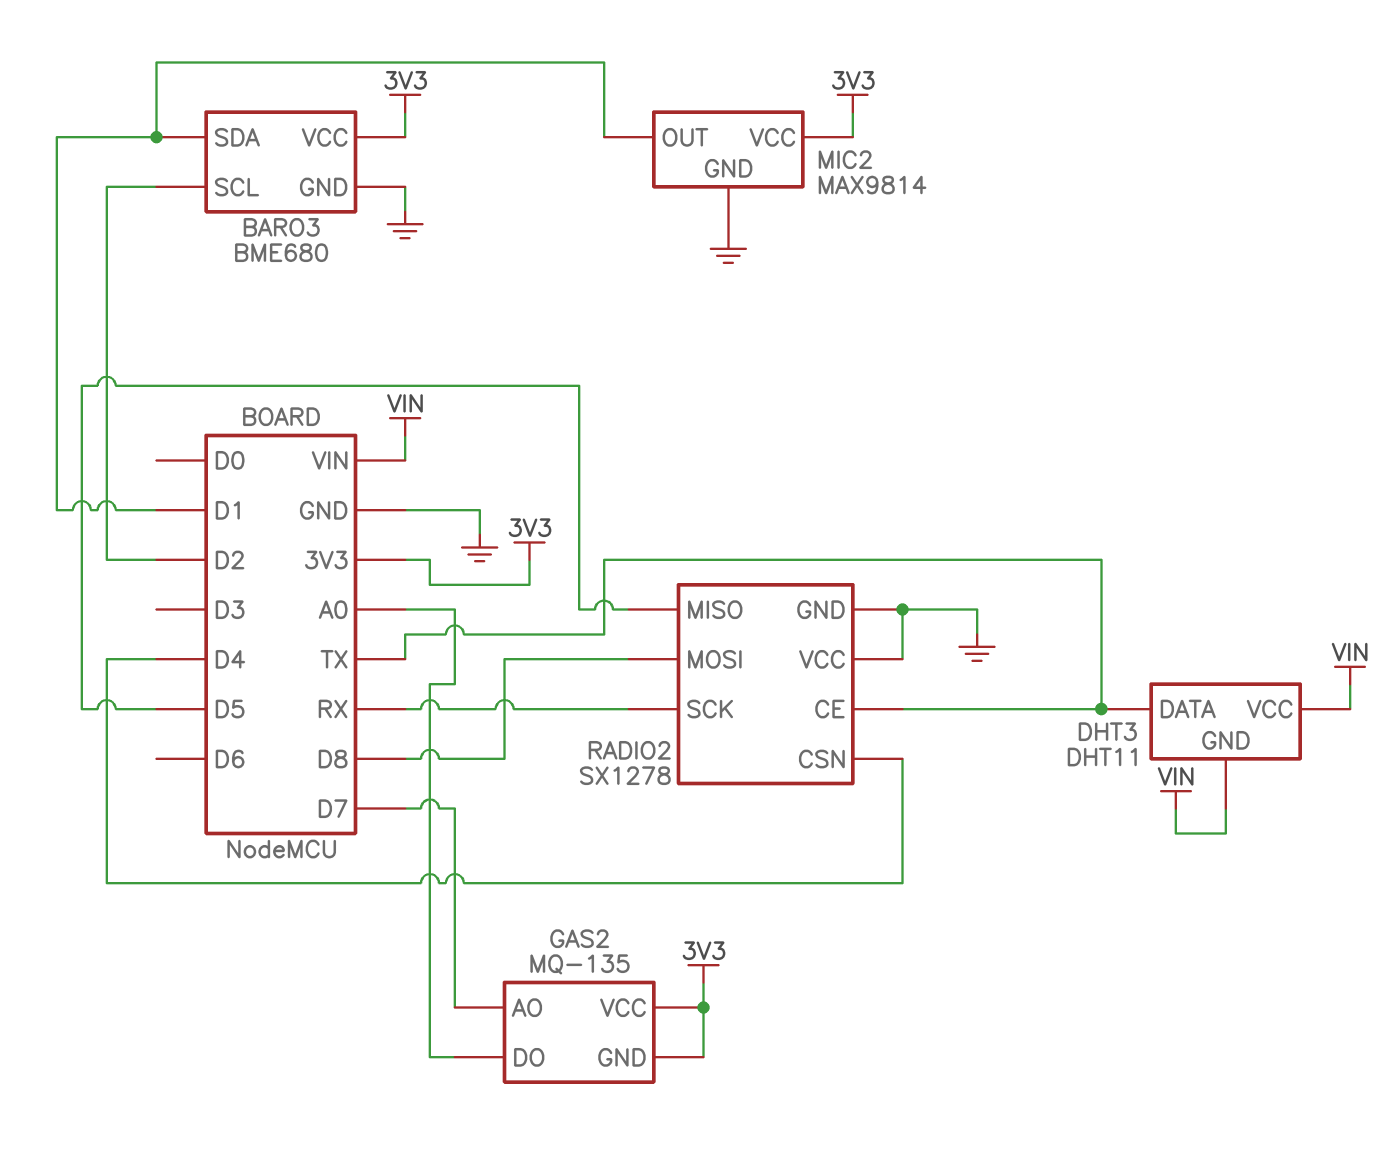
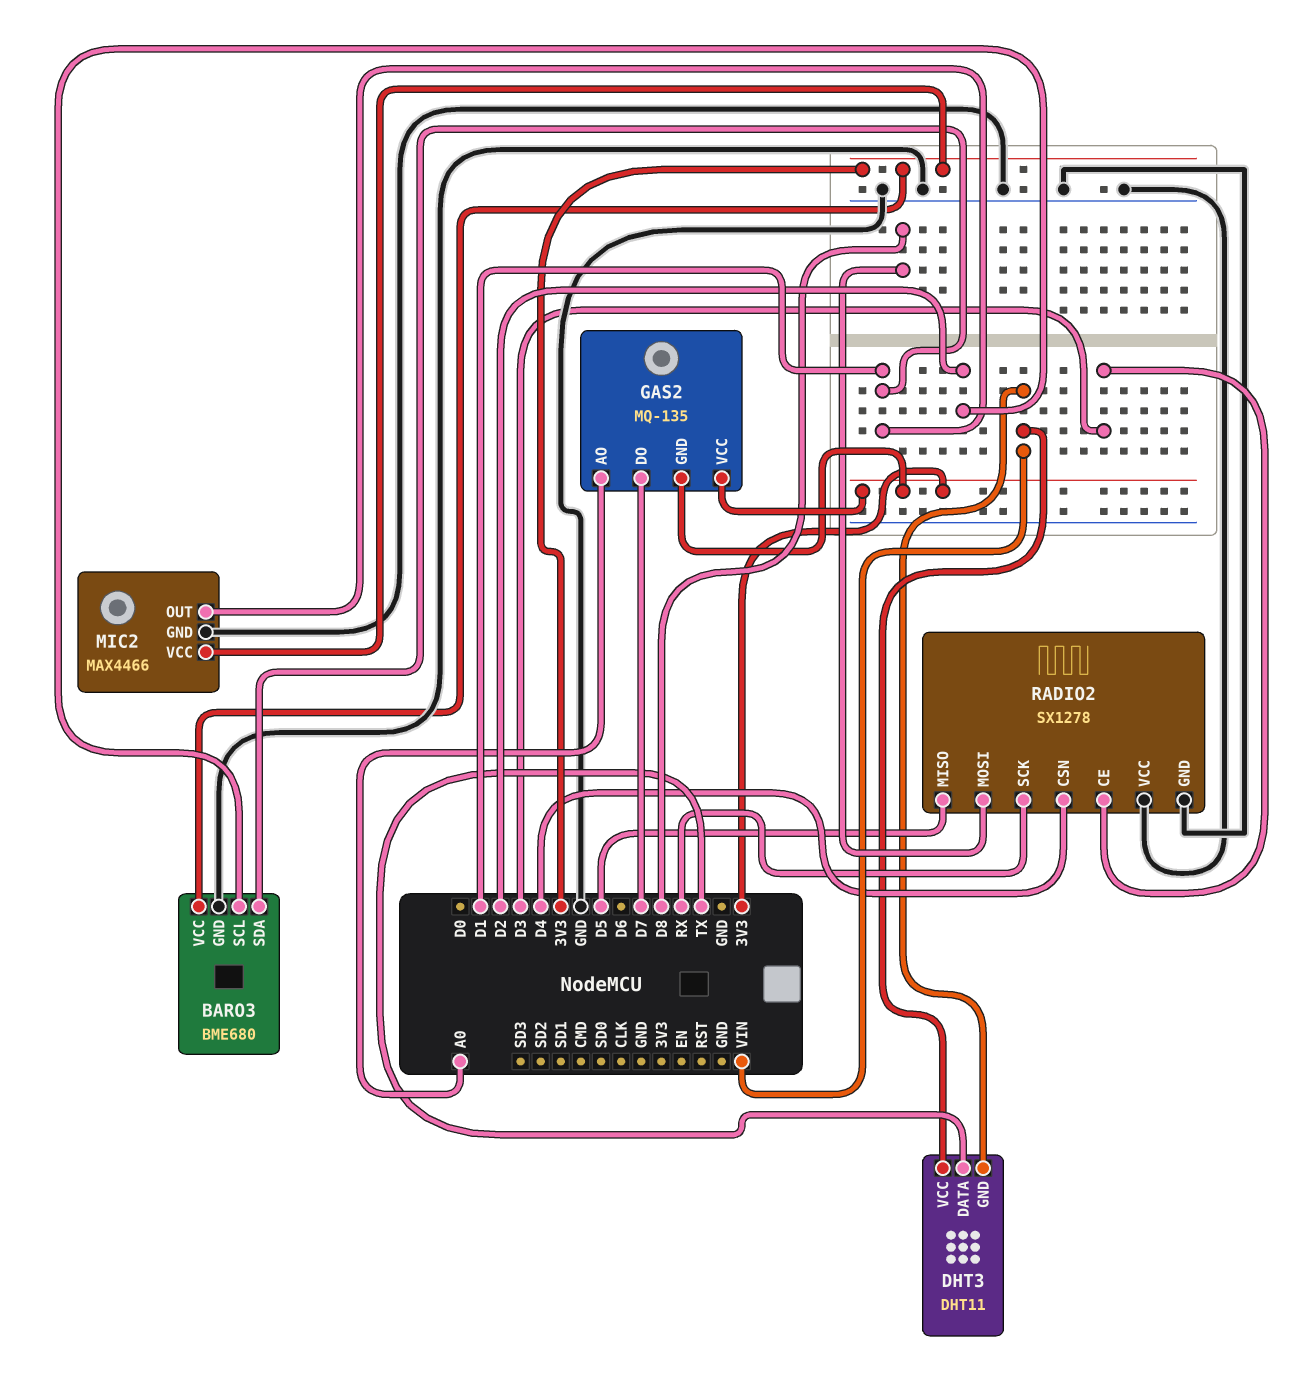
GAS2 pin AO: D7 -> A0
GAS2 pin DO: A0 -> D7
MIC2: MAX9814 -> MAX4466
RADIO2 pin CE: TX -> D3

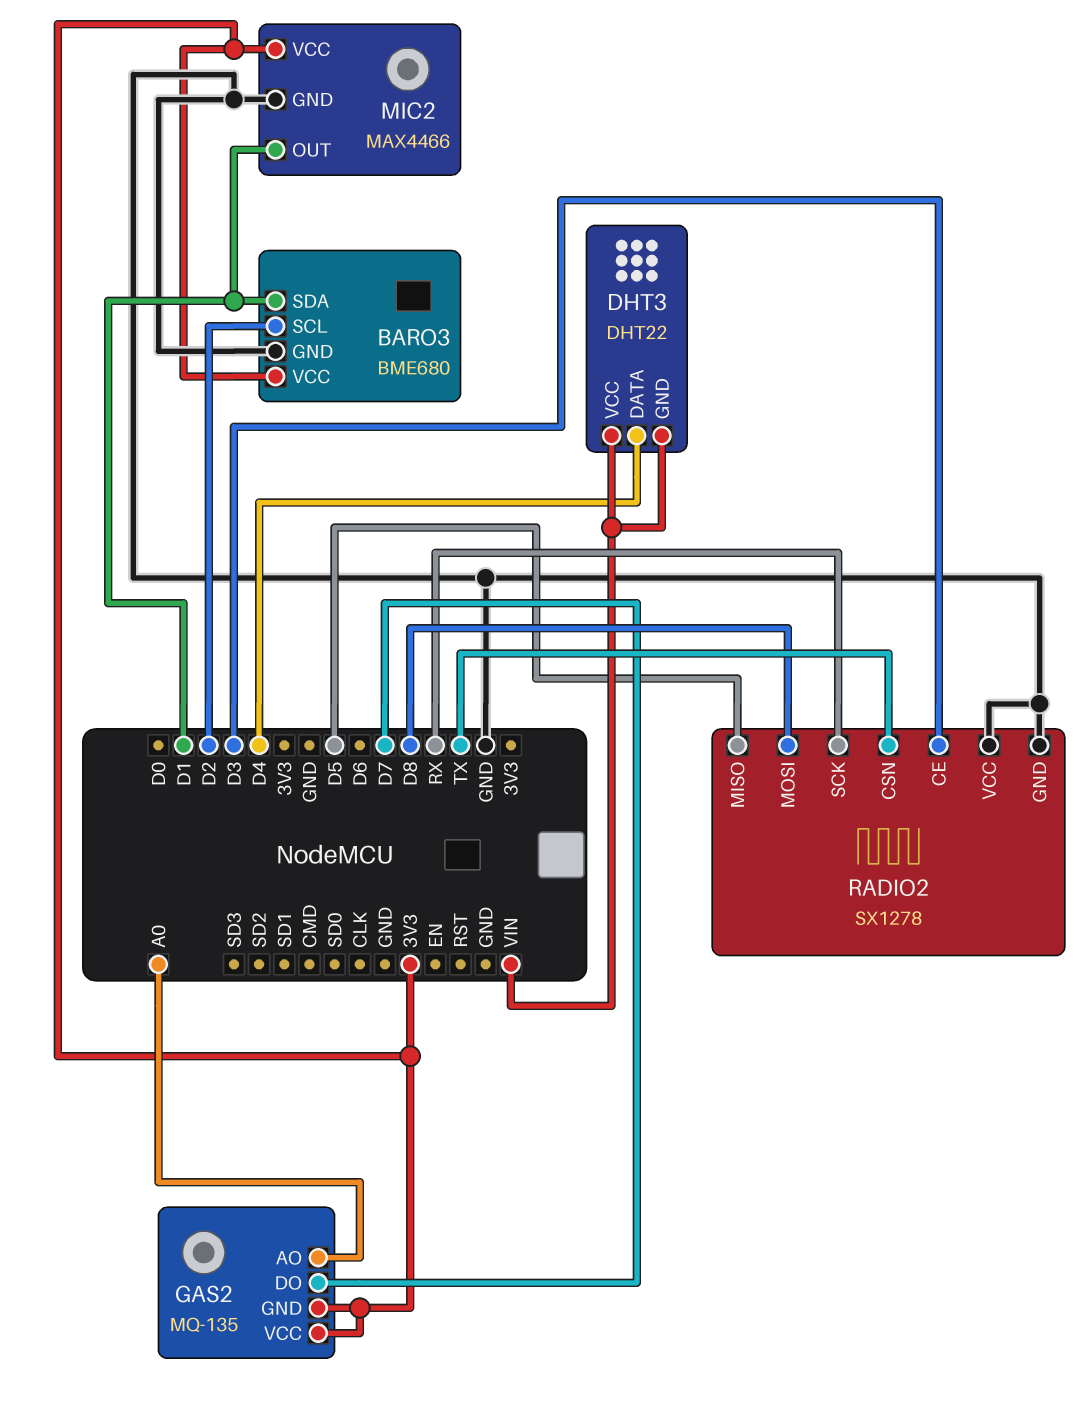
DHT3: DHT11 -> DHT22
DHT3 pin DATA: TX -> D4
RADIO2 pin CSN: D4 -> TX

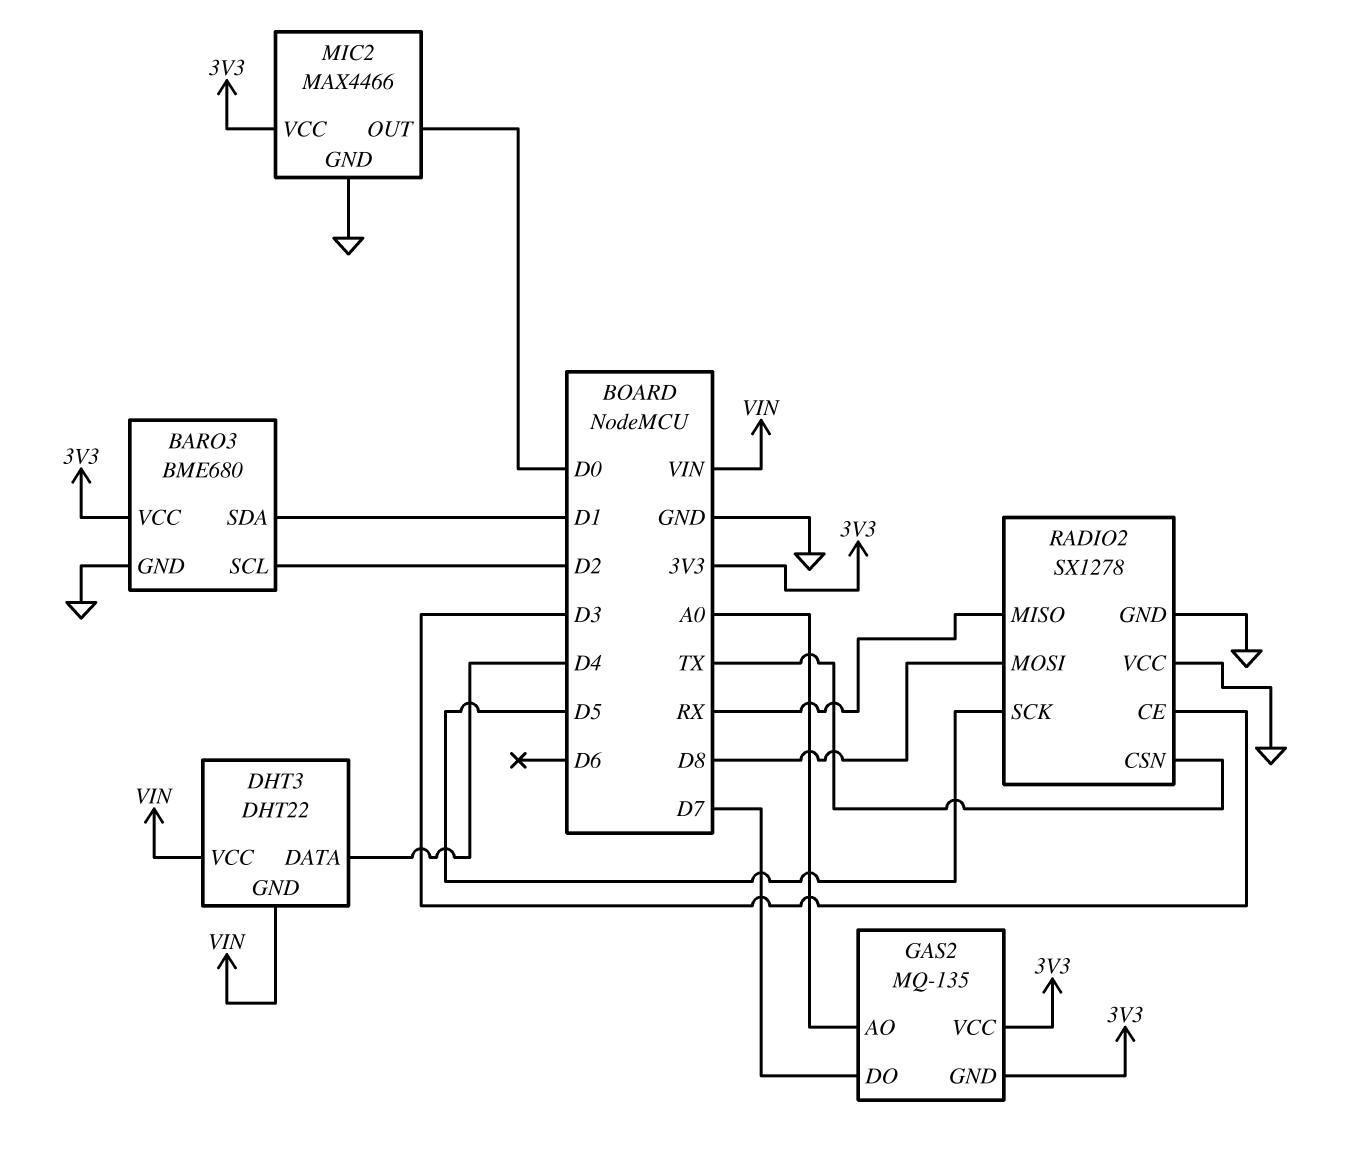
MIC2 pin OUT: D1 -> D0
RADIO2 pin MISO: D5 -> RX
RADIO2 pin SCK: RX -> D5

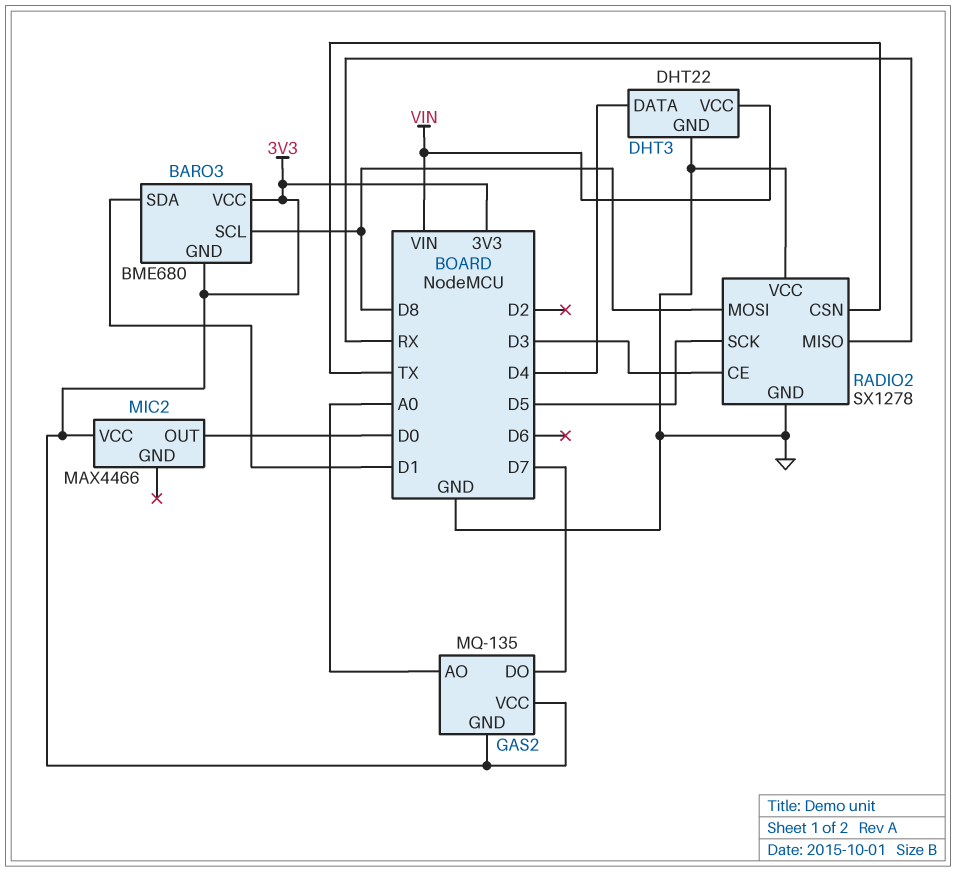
BARO3 pin GND: GND -> 3V3
BARO3 pin SCL: D2 -> D8
DHT3 pin GND: VIN -> GND
MIC2 pin GND: GND -> none

